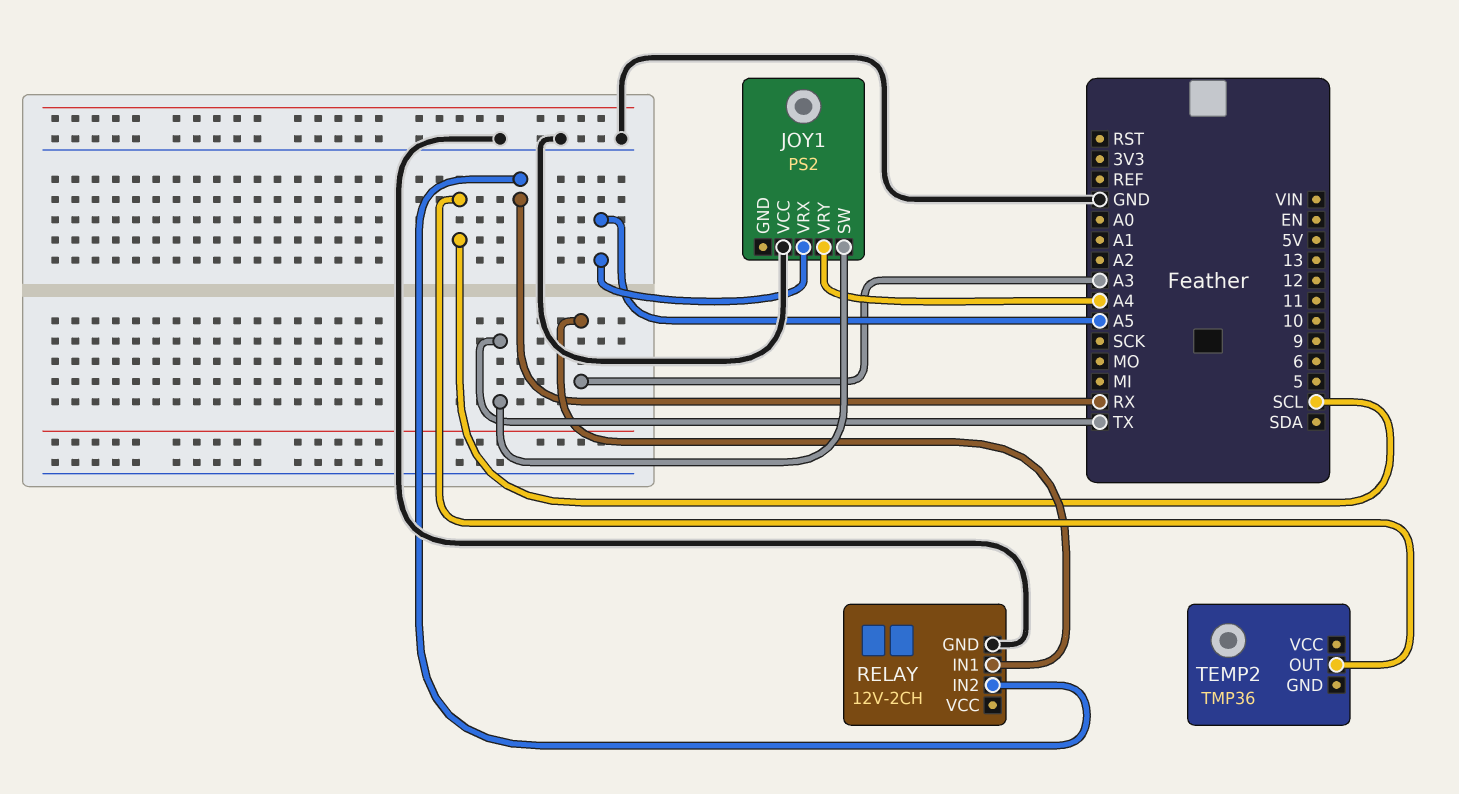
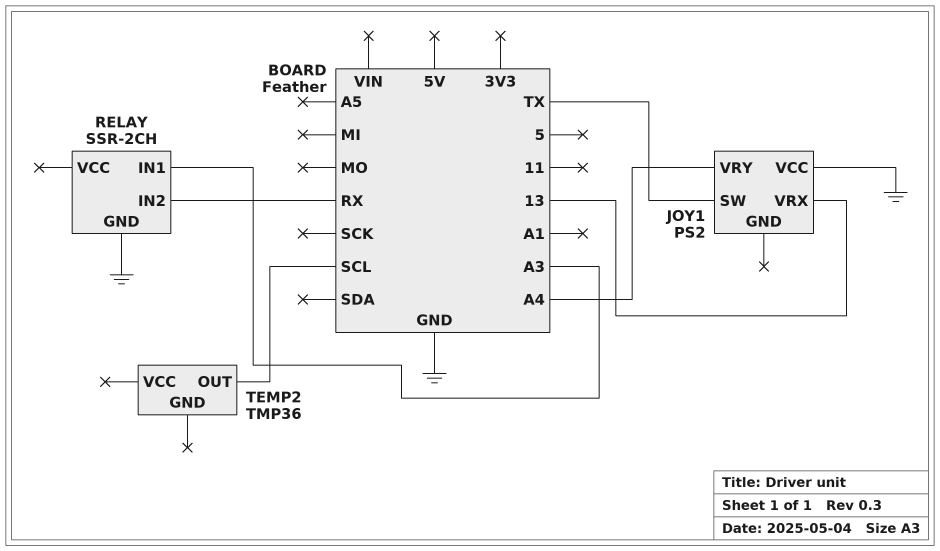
JOY1 pin VRX: A5 -> 13
RELAY: 12V-2CH -> SSR-2CH

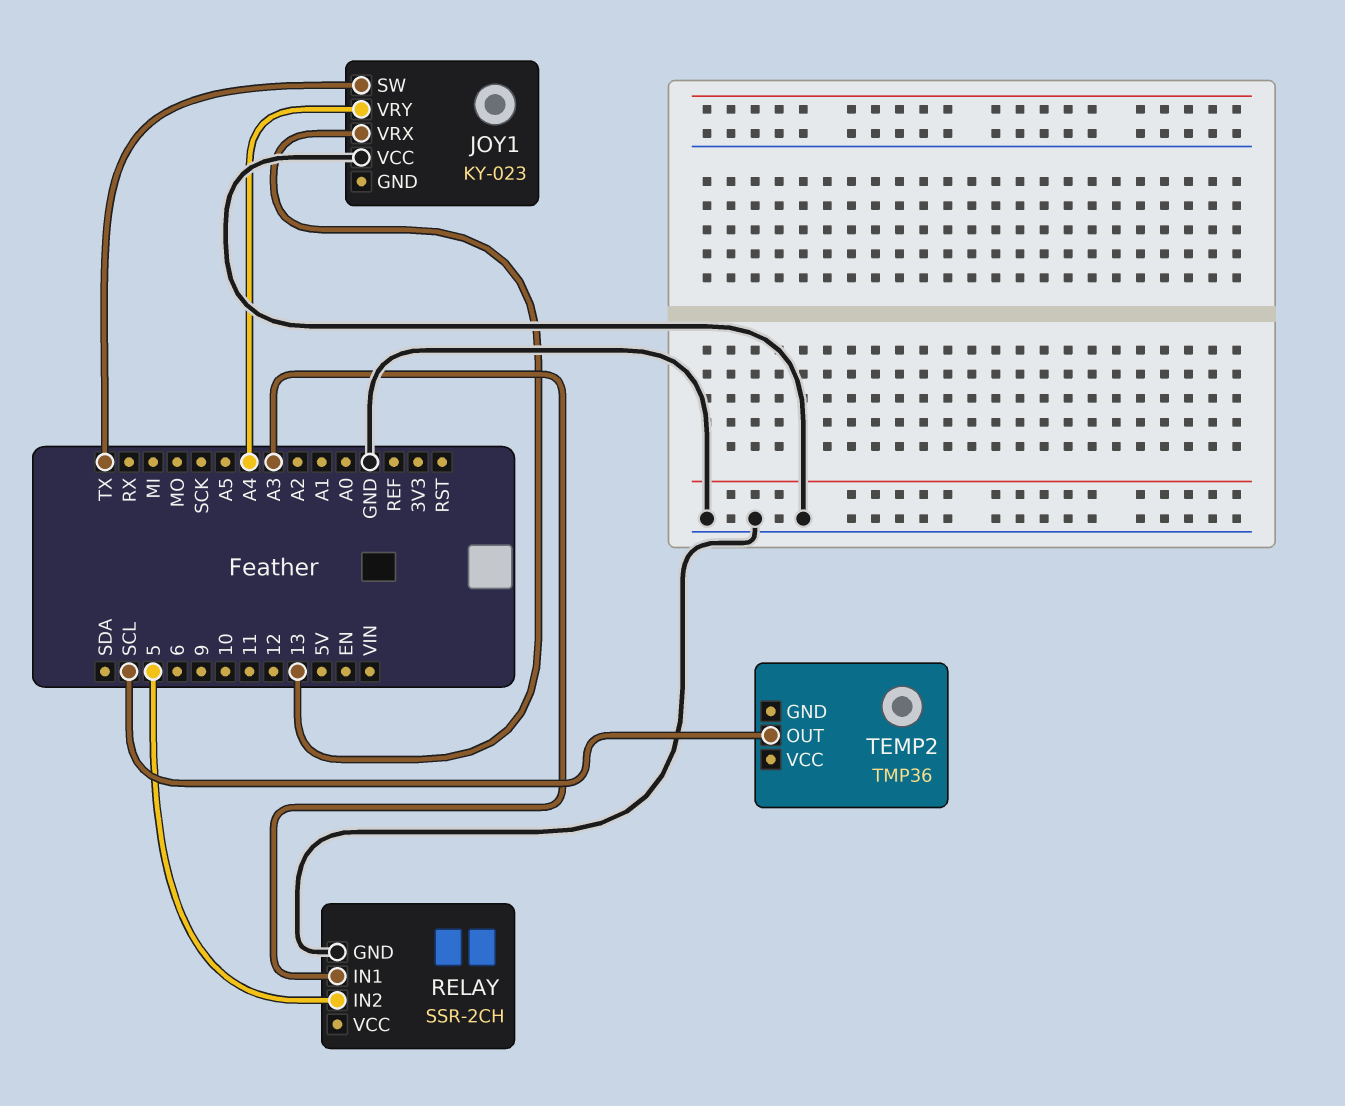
JOY1: PS2 -> KY-023
RELAY pin IN2: RX -> 5

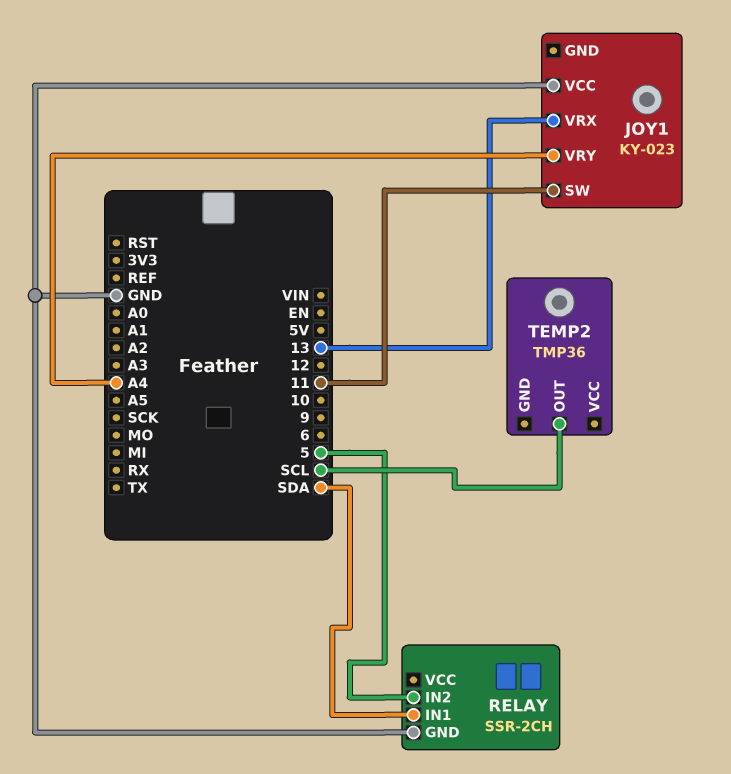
JOY1 pin SW: TX -> 11
RELAY pin IN1: A3 -> SDA

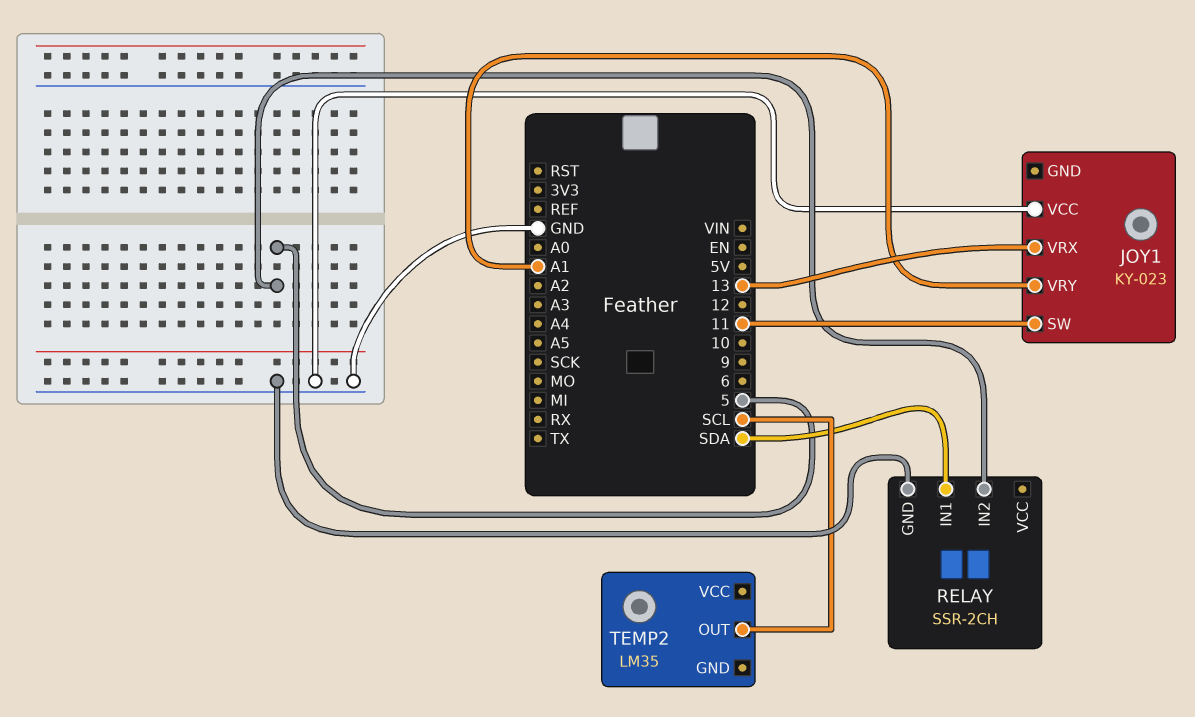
JOY1 pin VRY: A4 -> A1
TEMP2: TMP36 -> LM35

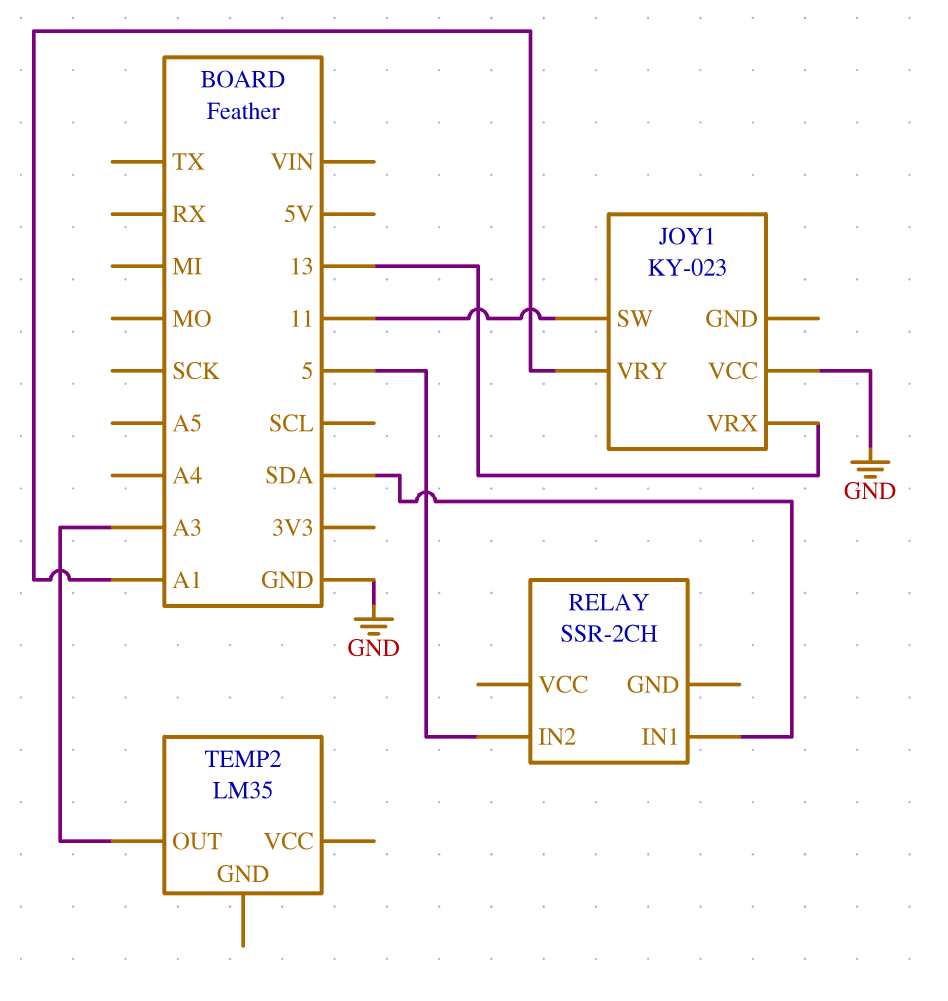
RELAY pin GND: GND -> none
TEMP2 pin OUT: SCL -> A3

